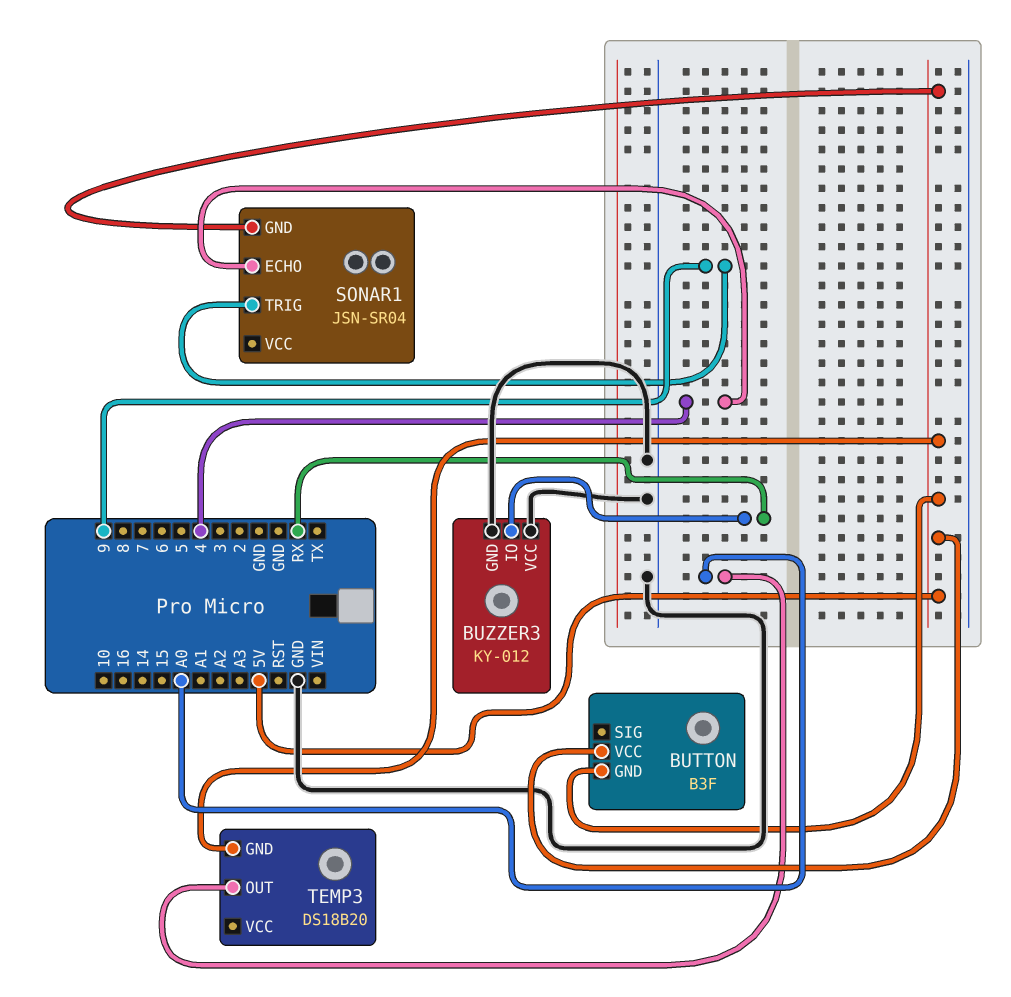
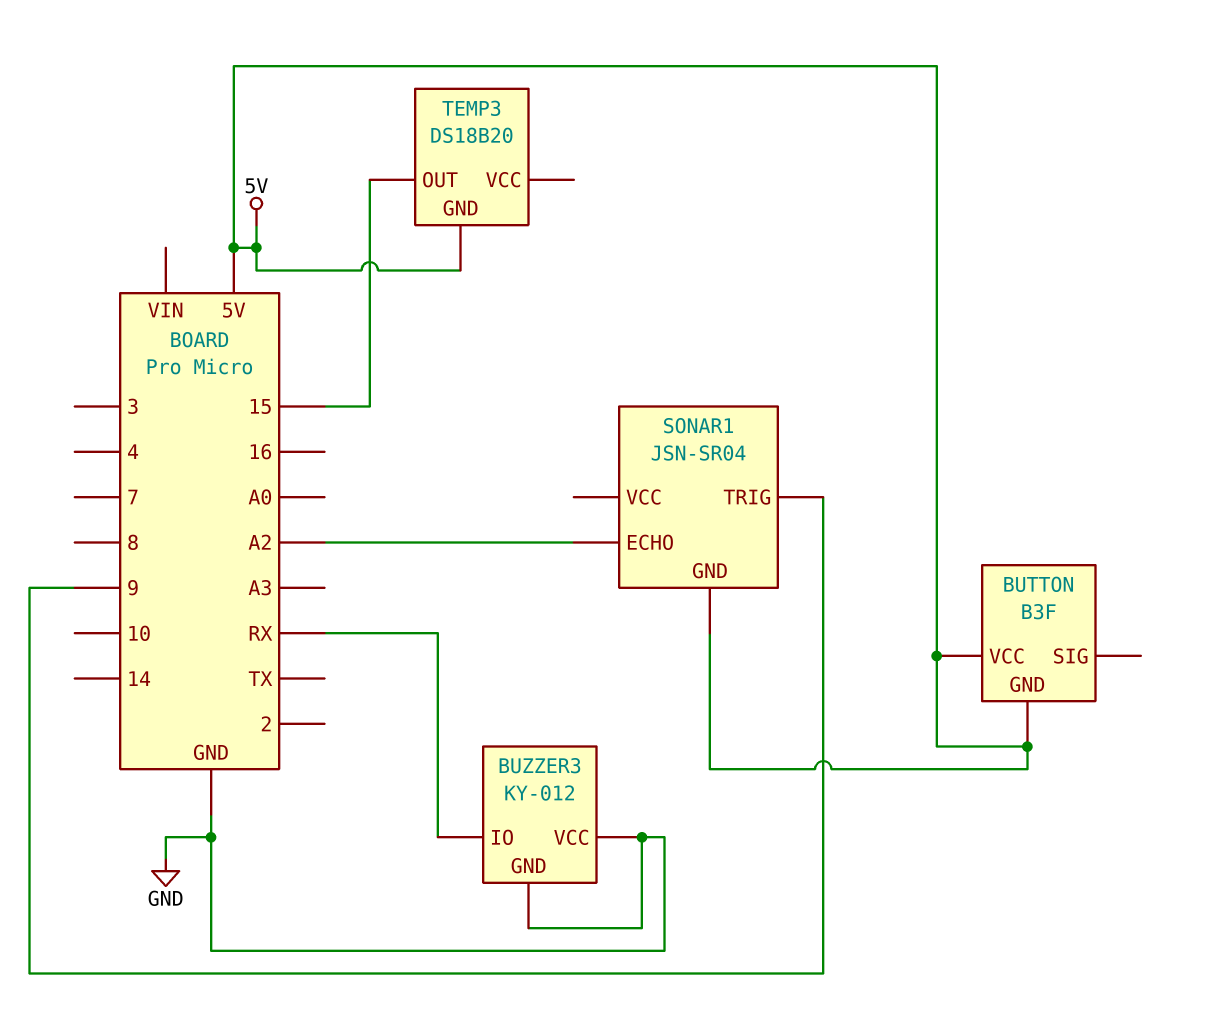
SONAR1 pin ECHO: 4 -> A2
TEMP3 pin OUT: A0 -> 15

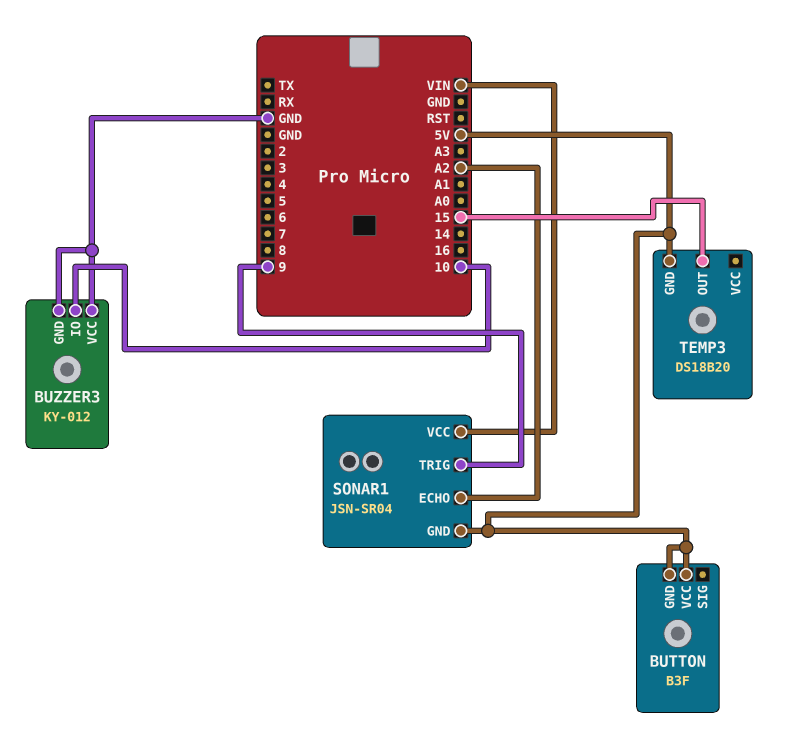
BUZZER3 pin IO: RX -> 10
SONAR1 pin VCC: none -> VIN

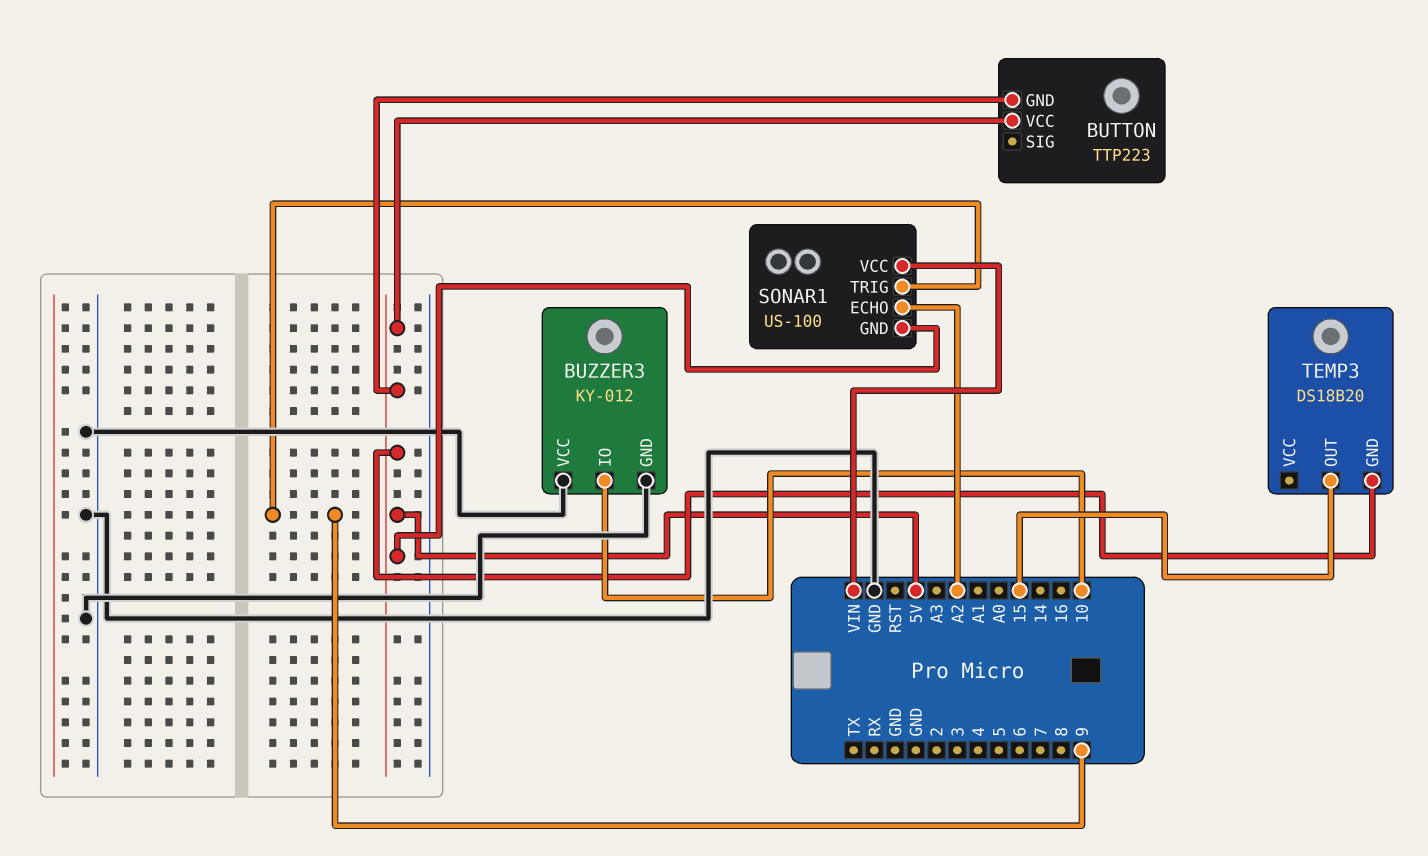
BUTTON: B3F -> TTP223
SONAR1: JSN-SR04 -> US-100

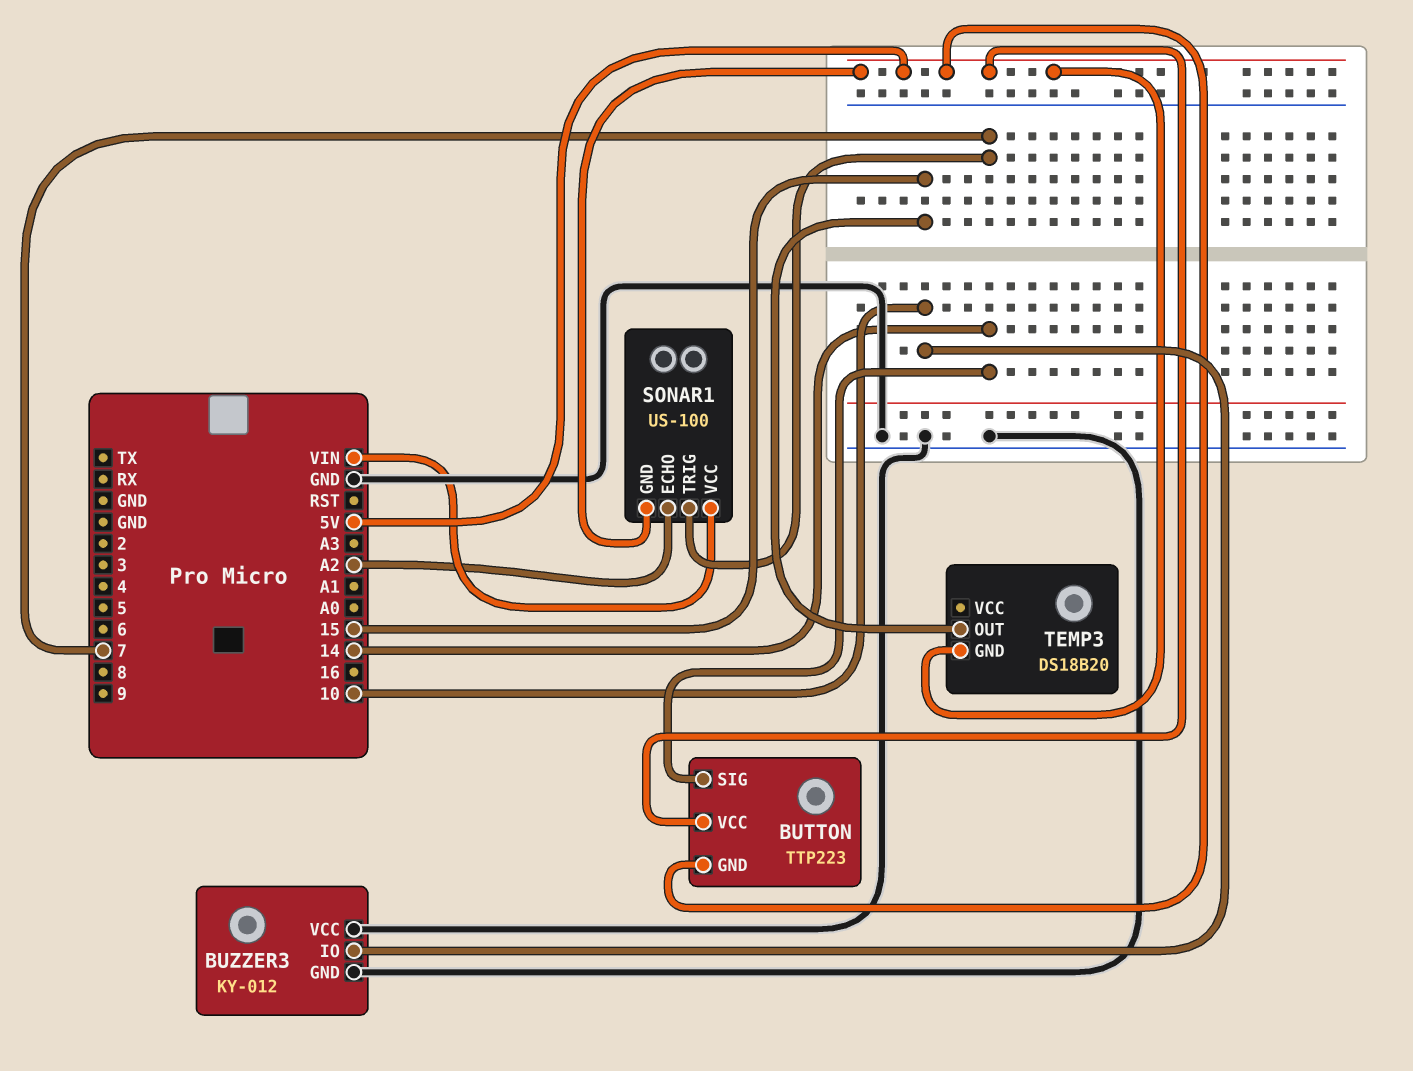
BUTTON pin SIG: none -> 14
SONAR1 pin TRIG: 9 -> 7

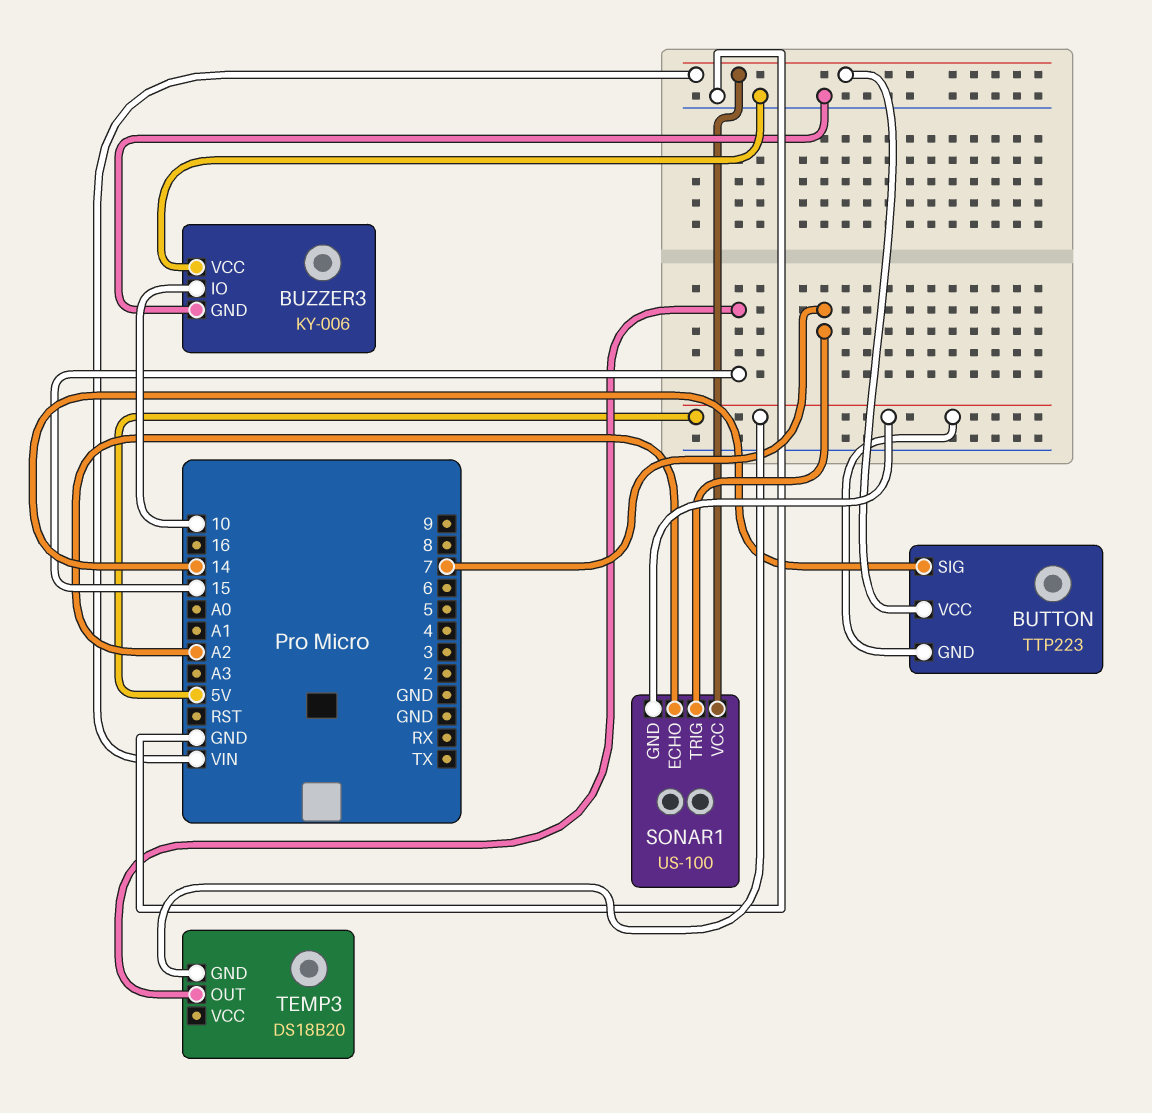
BUTTON pin VCC: 5V -> VIN
BUZZER3: KY-012 -> KY-006

